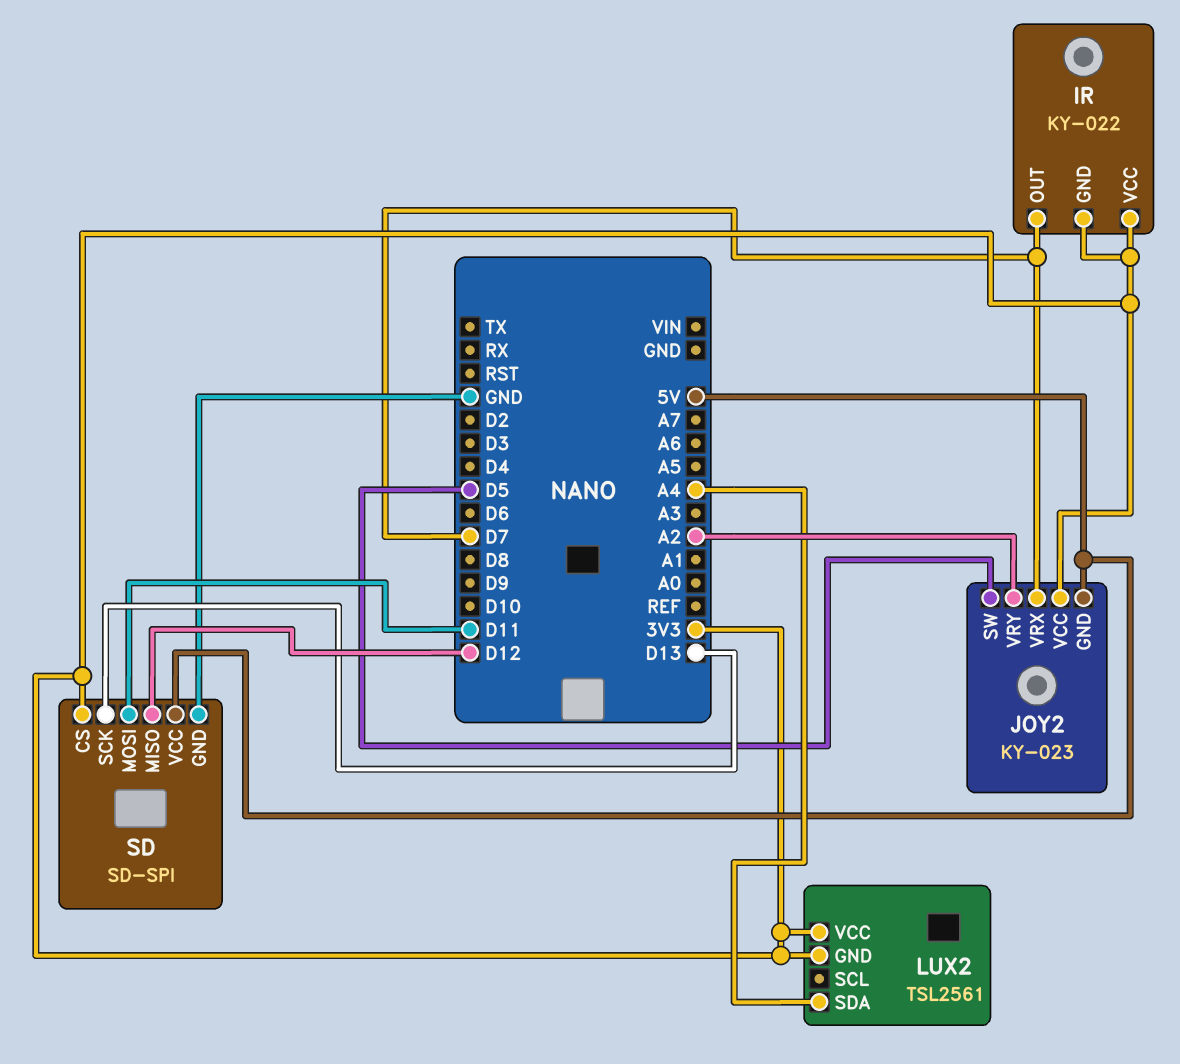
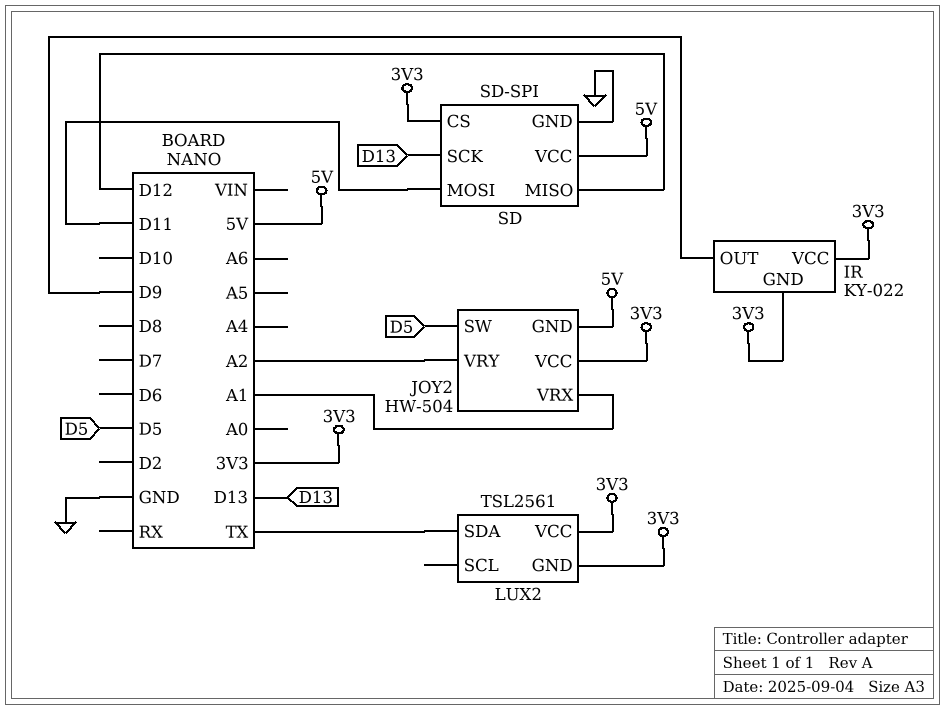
IR pin OUT: D7 -> D9
JOY2: KY-023 -> HW-504
JOY2 pin VRX: D7 -> A1
LUX2 pin SDA: A4 -> TX

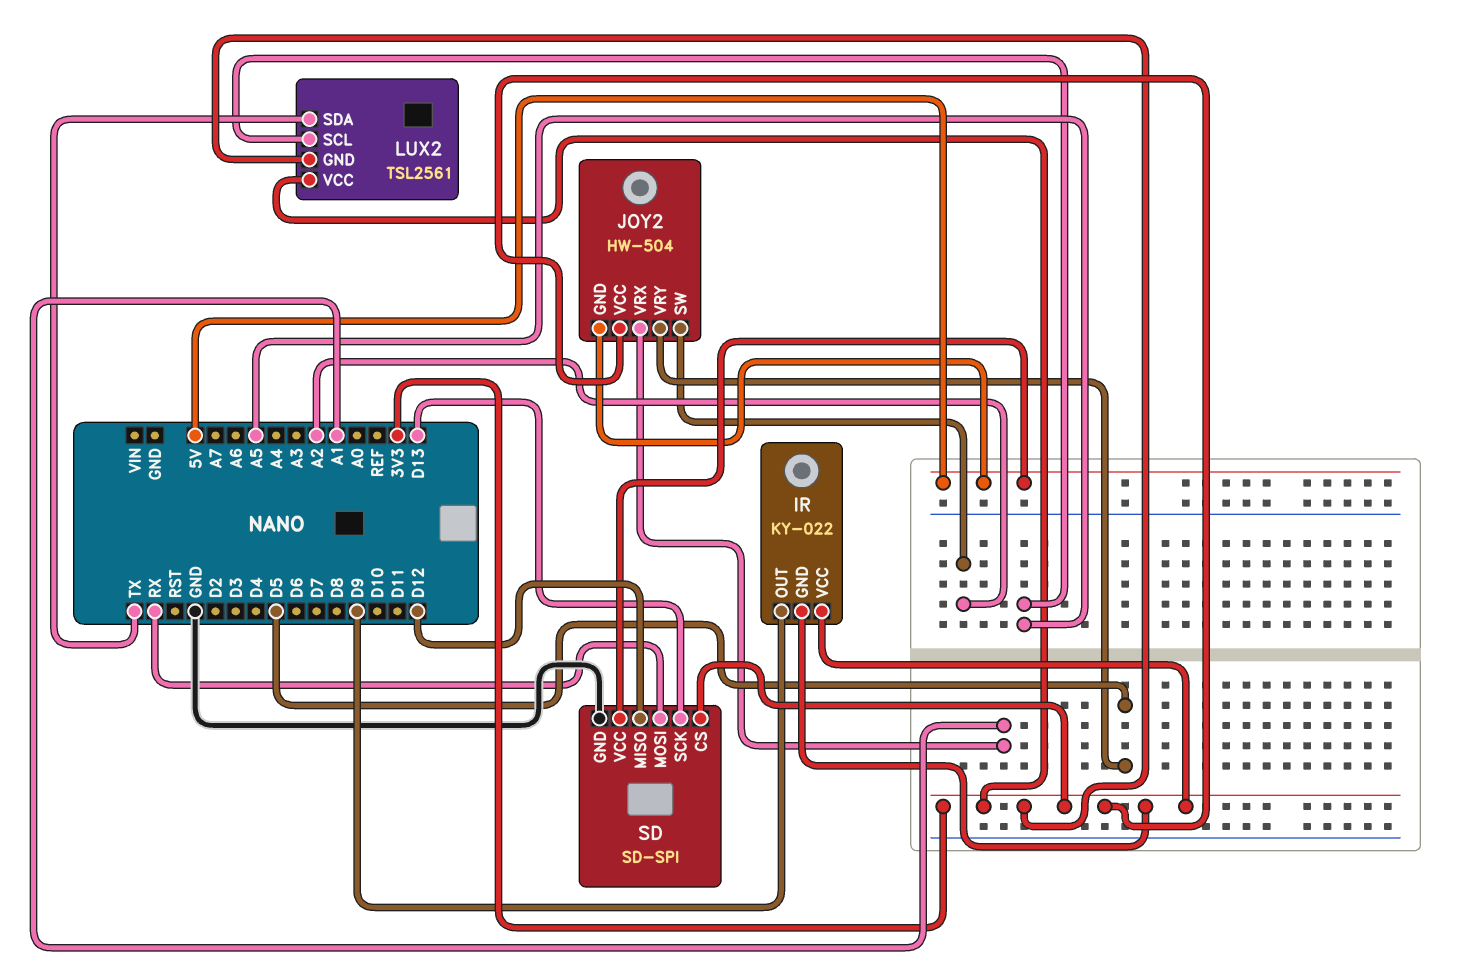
JOY2 pin SW: D5 -> A2
JOY2 pin VRY: A2 -> D5
LUX2 pin SCL: none -> A5
SD pin MOSI: D11 -> RX

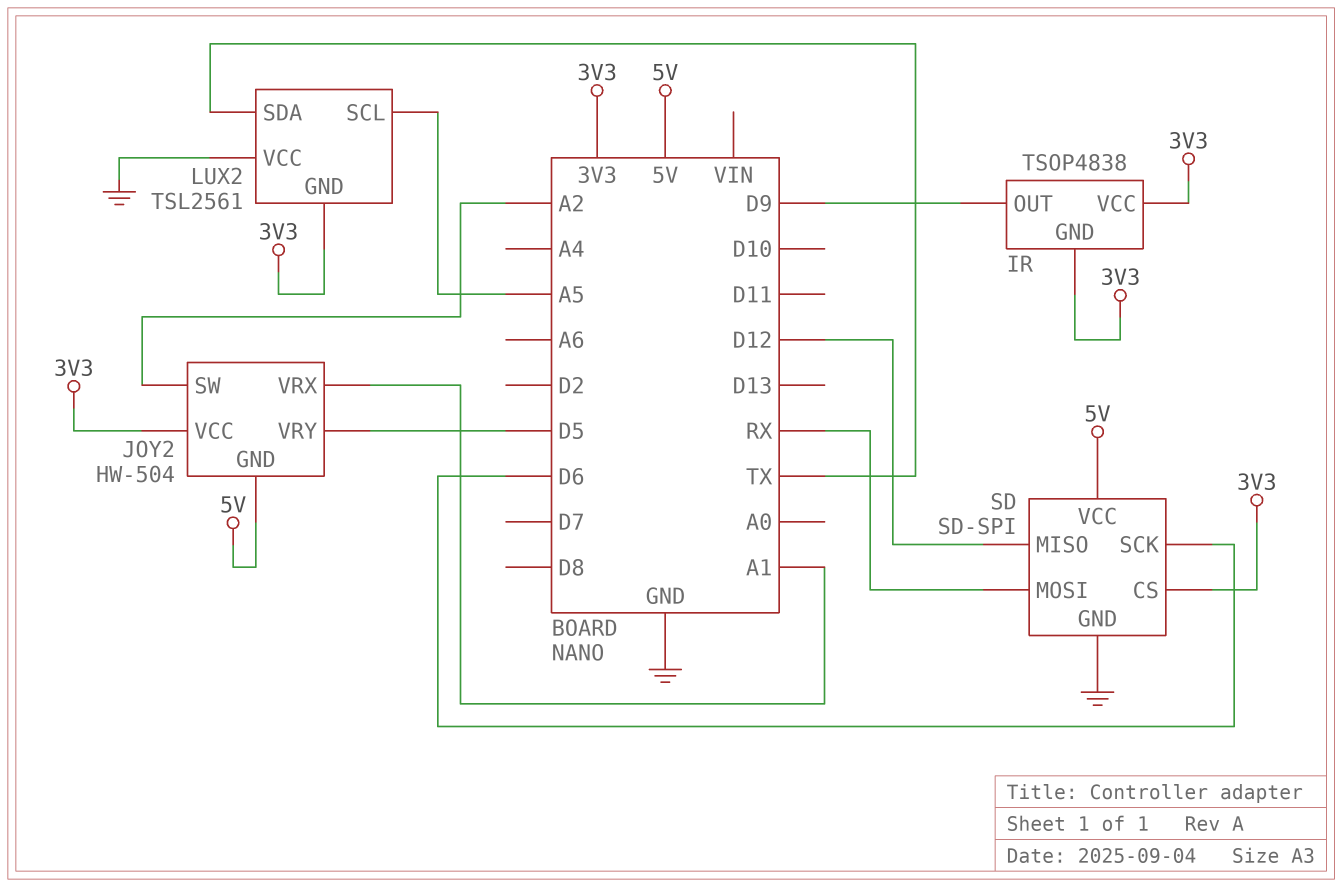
IR: KY-022 -> TSOP4838
LUX2 pin VCC: 3V3 -> GND
SD pin SCK: D13 -> D6

